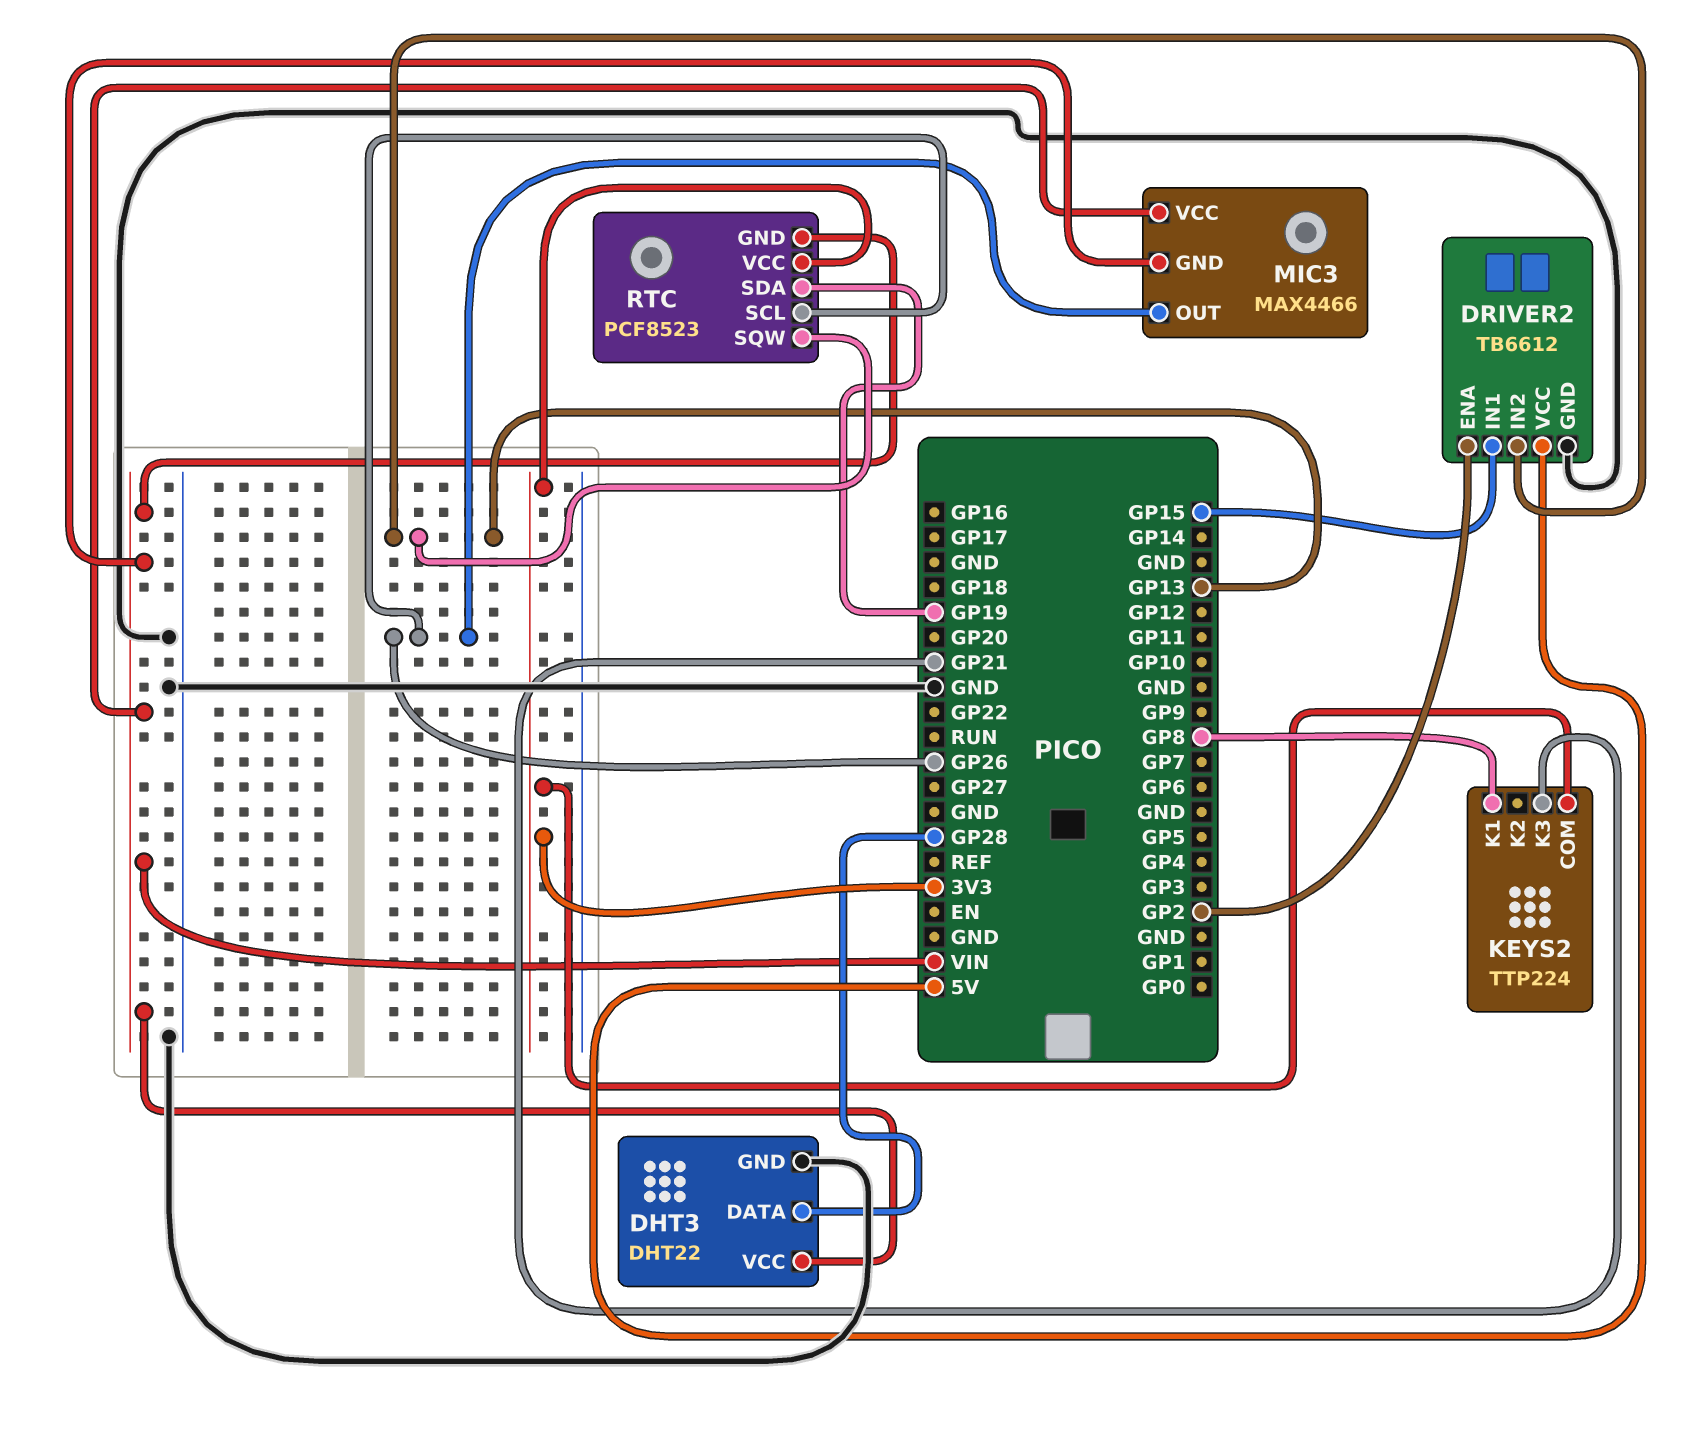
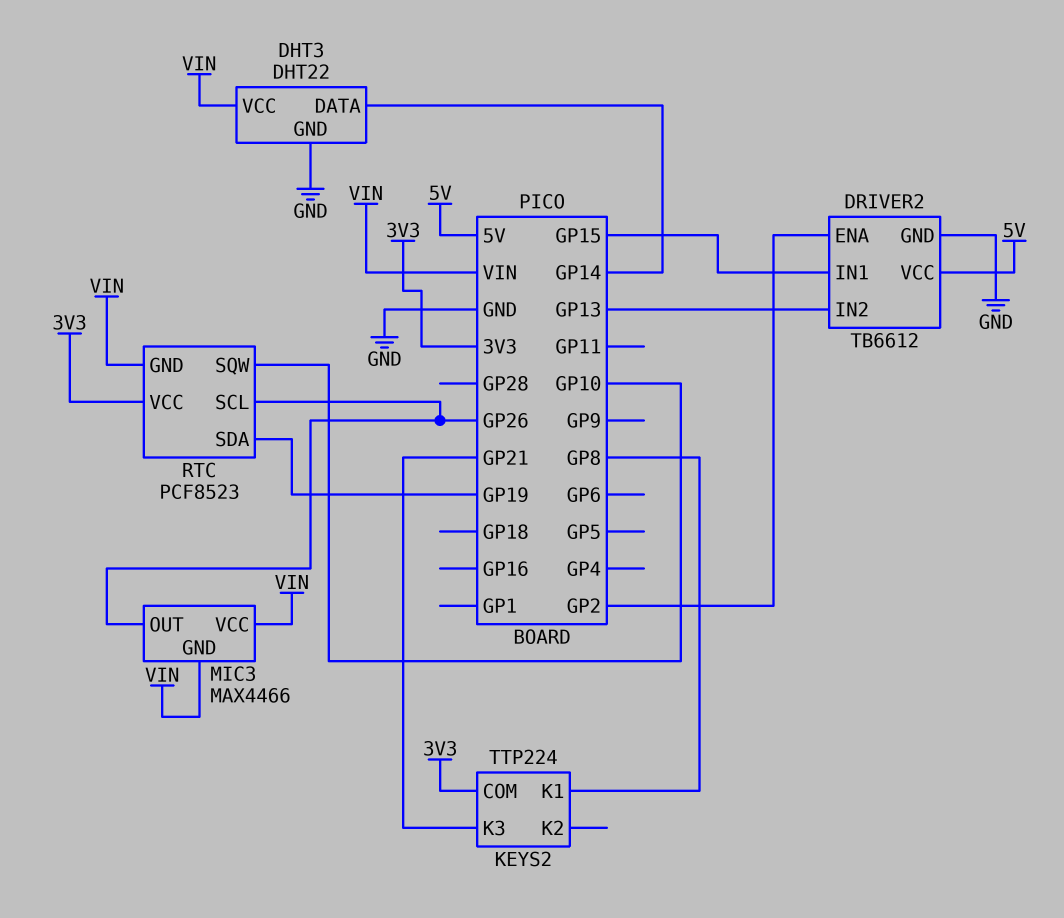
DHT3 pin DATA: GP28 -> GP14
RTC pin SQW: GP13 -> GP10

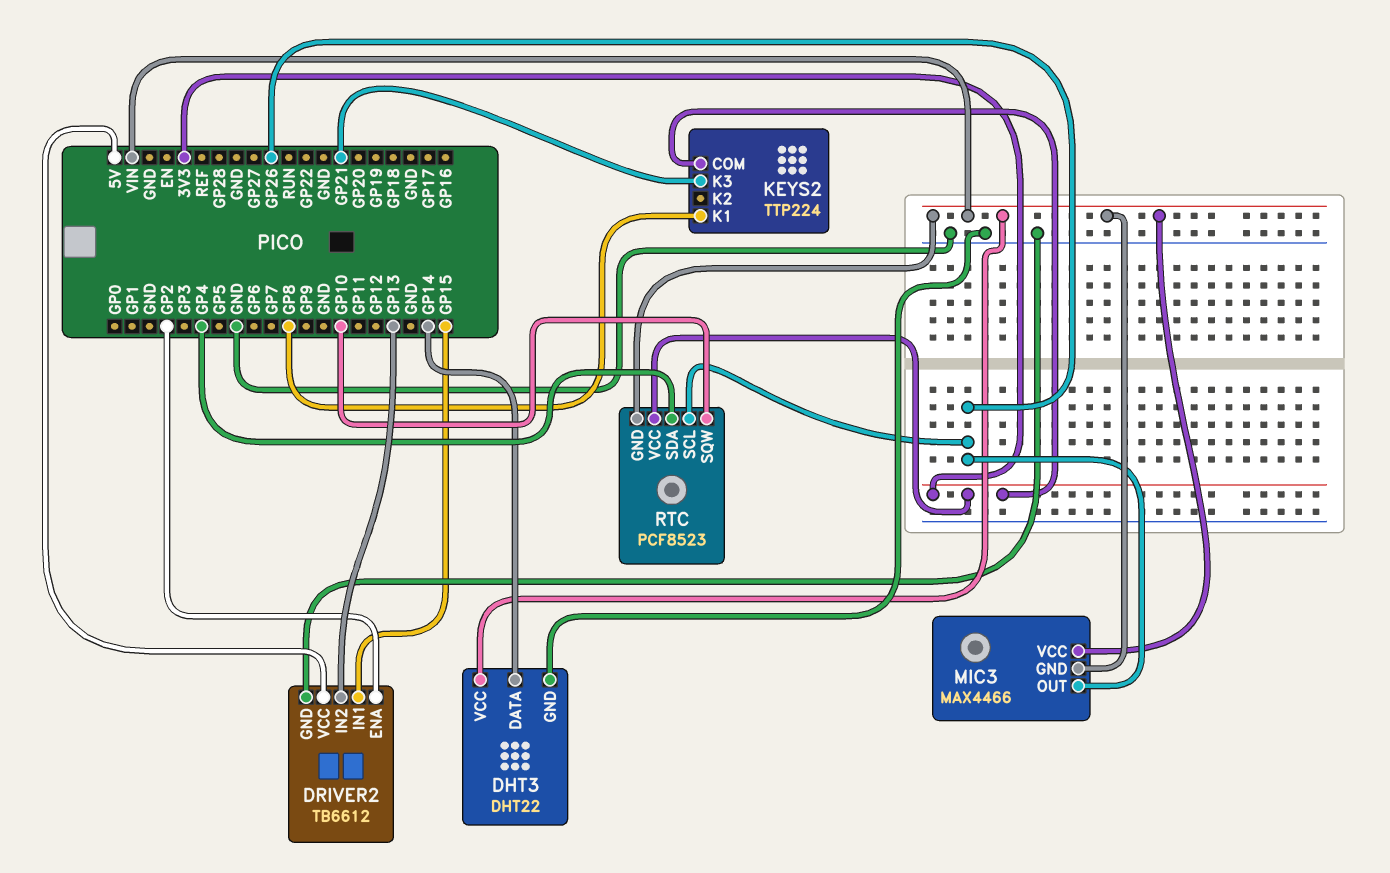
RTC pin SDA: GP19 -> GP4

